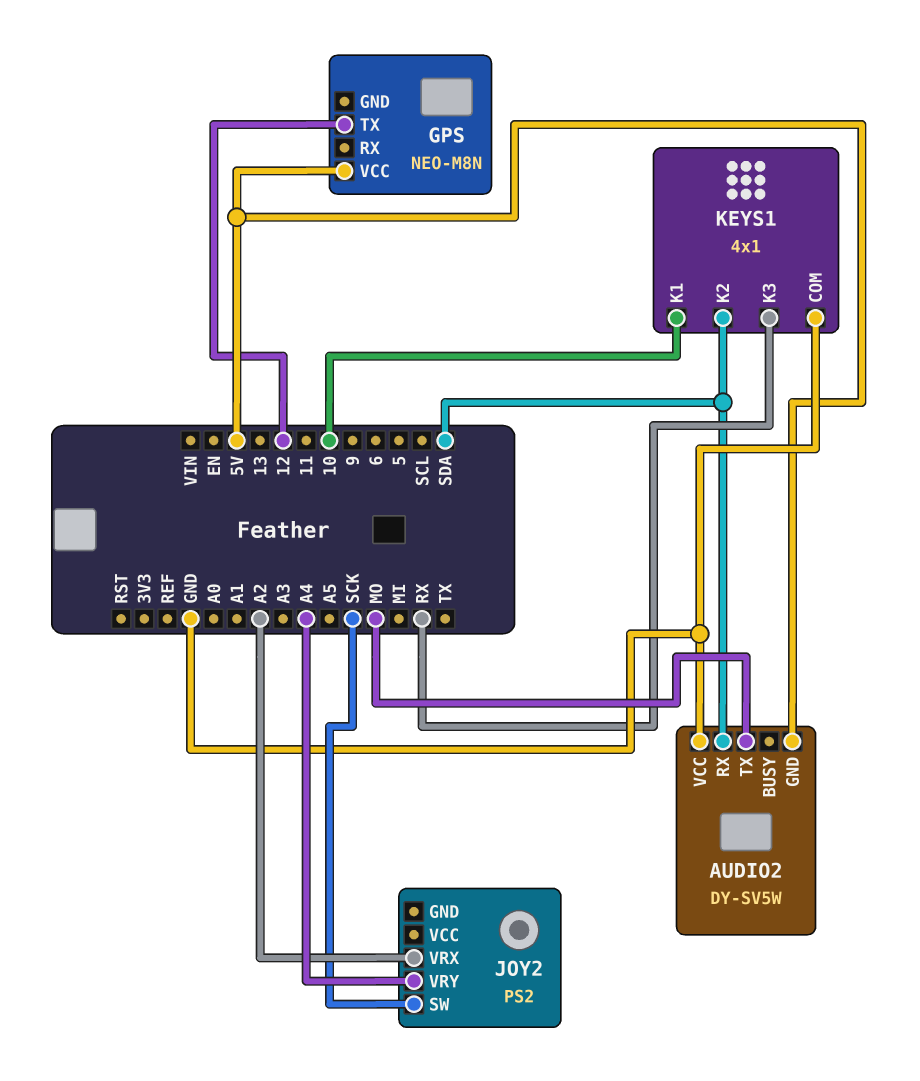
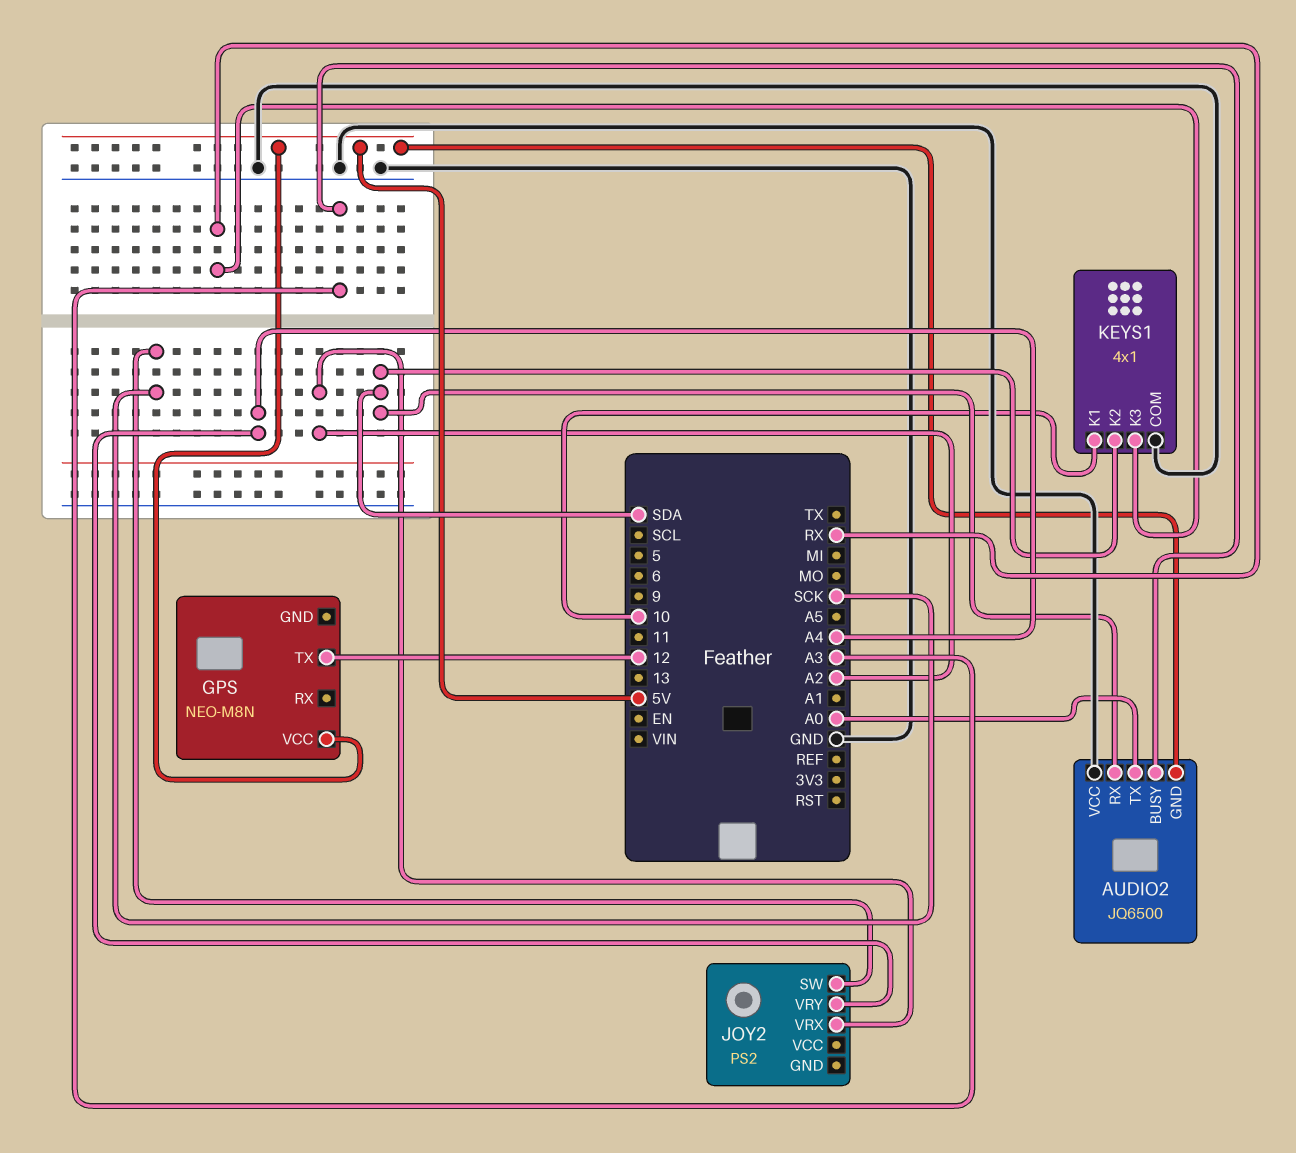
AUDIO2: DY-SV5W -> JQ6500
AUDIO2 pin BUSY: none -> A3
AUDIO2 pin TX: MO -> A0

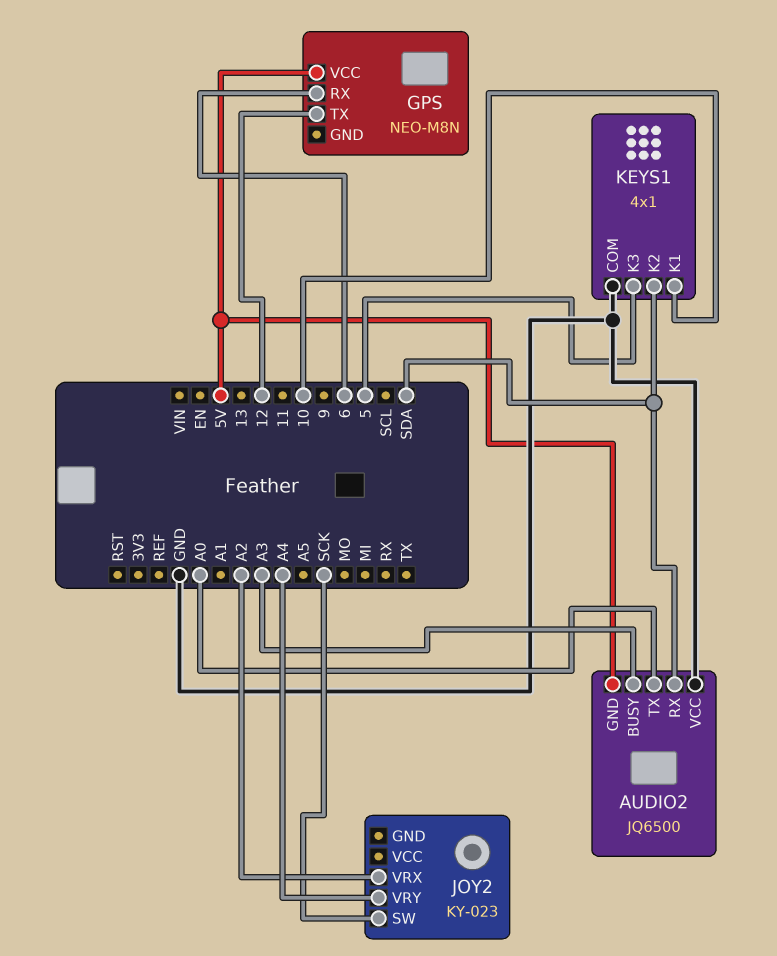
GPS pin RX: none -> 6
JOY2: PS2 -> KY-023
KEYS1 pin K3: RX -> 5

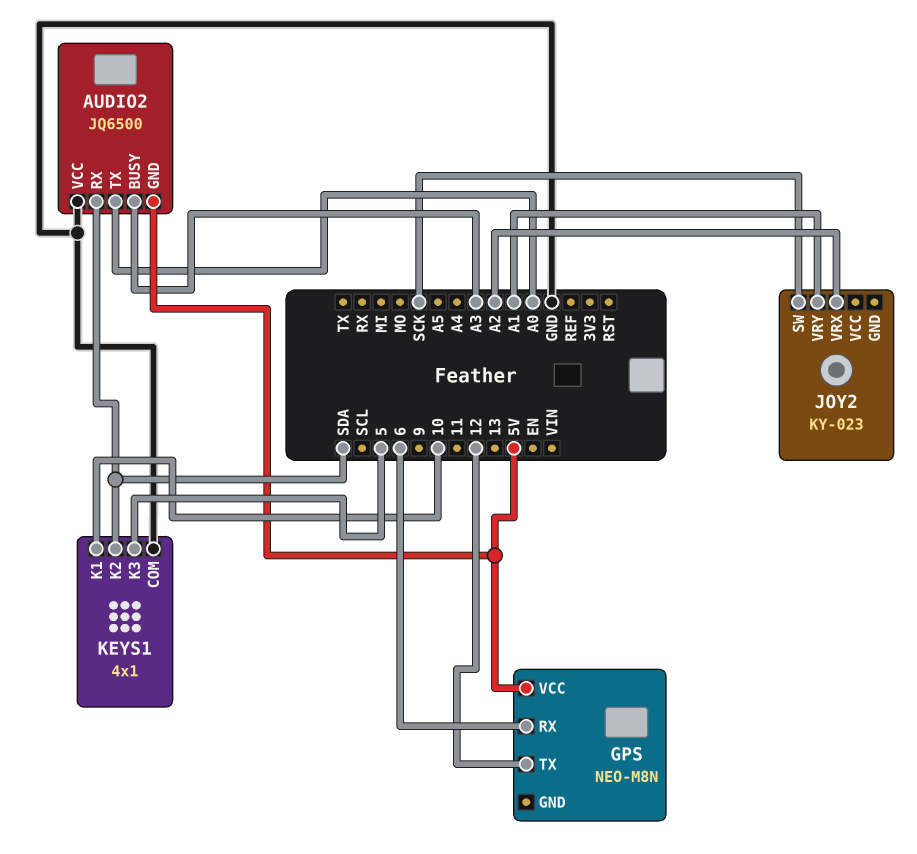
JOY2 pin VRY: A4 -> A1

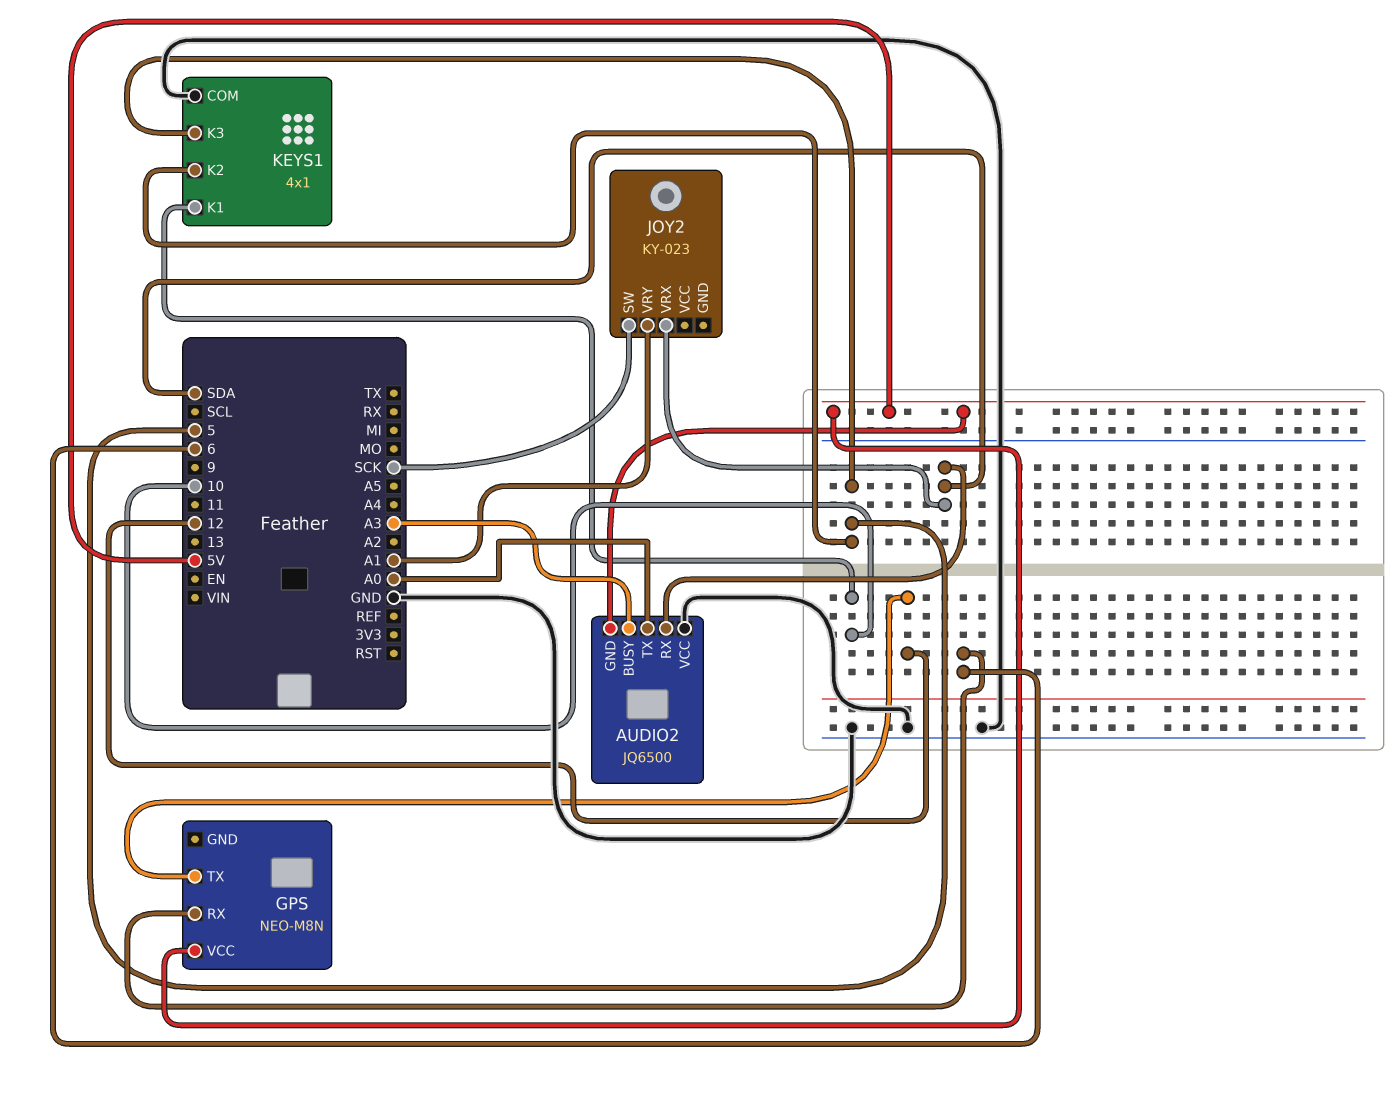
JOY2 pin VRX: A2 -> SDA
KEYS1 pin K2: SDA -> 5

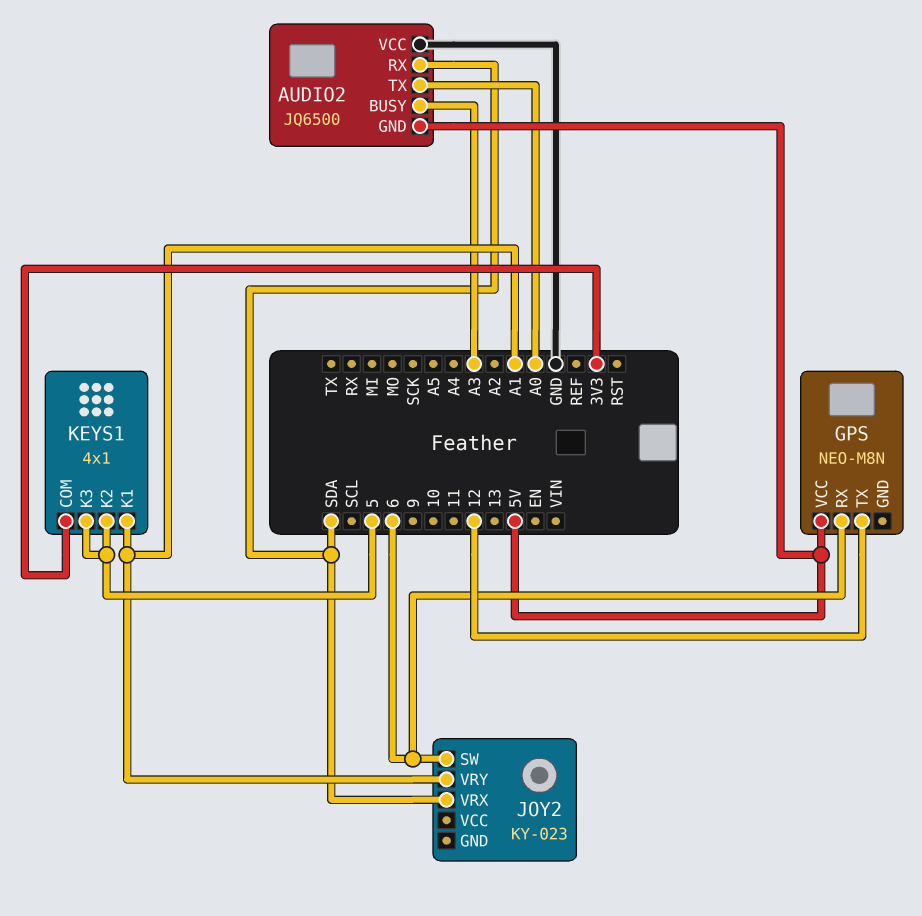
JOY2 pin SW: SCK -> 6
KEYS1 pin COM: GND -> 3V3
KEYS1 pin K1: 10 -> A1

